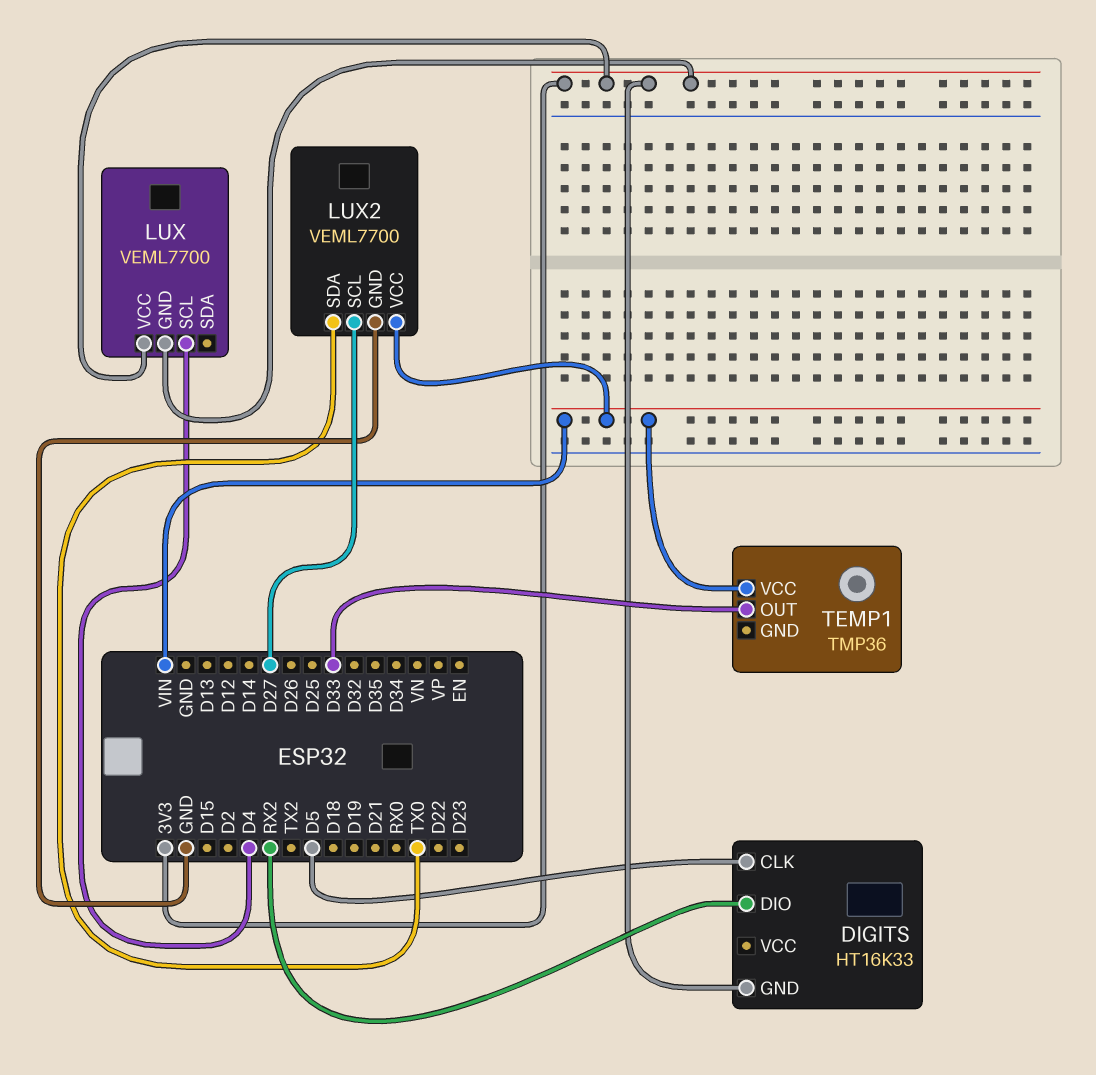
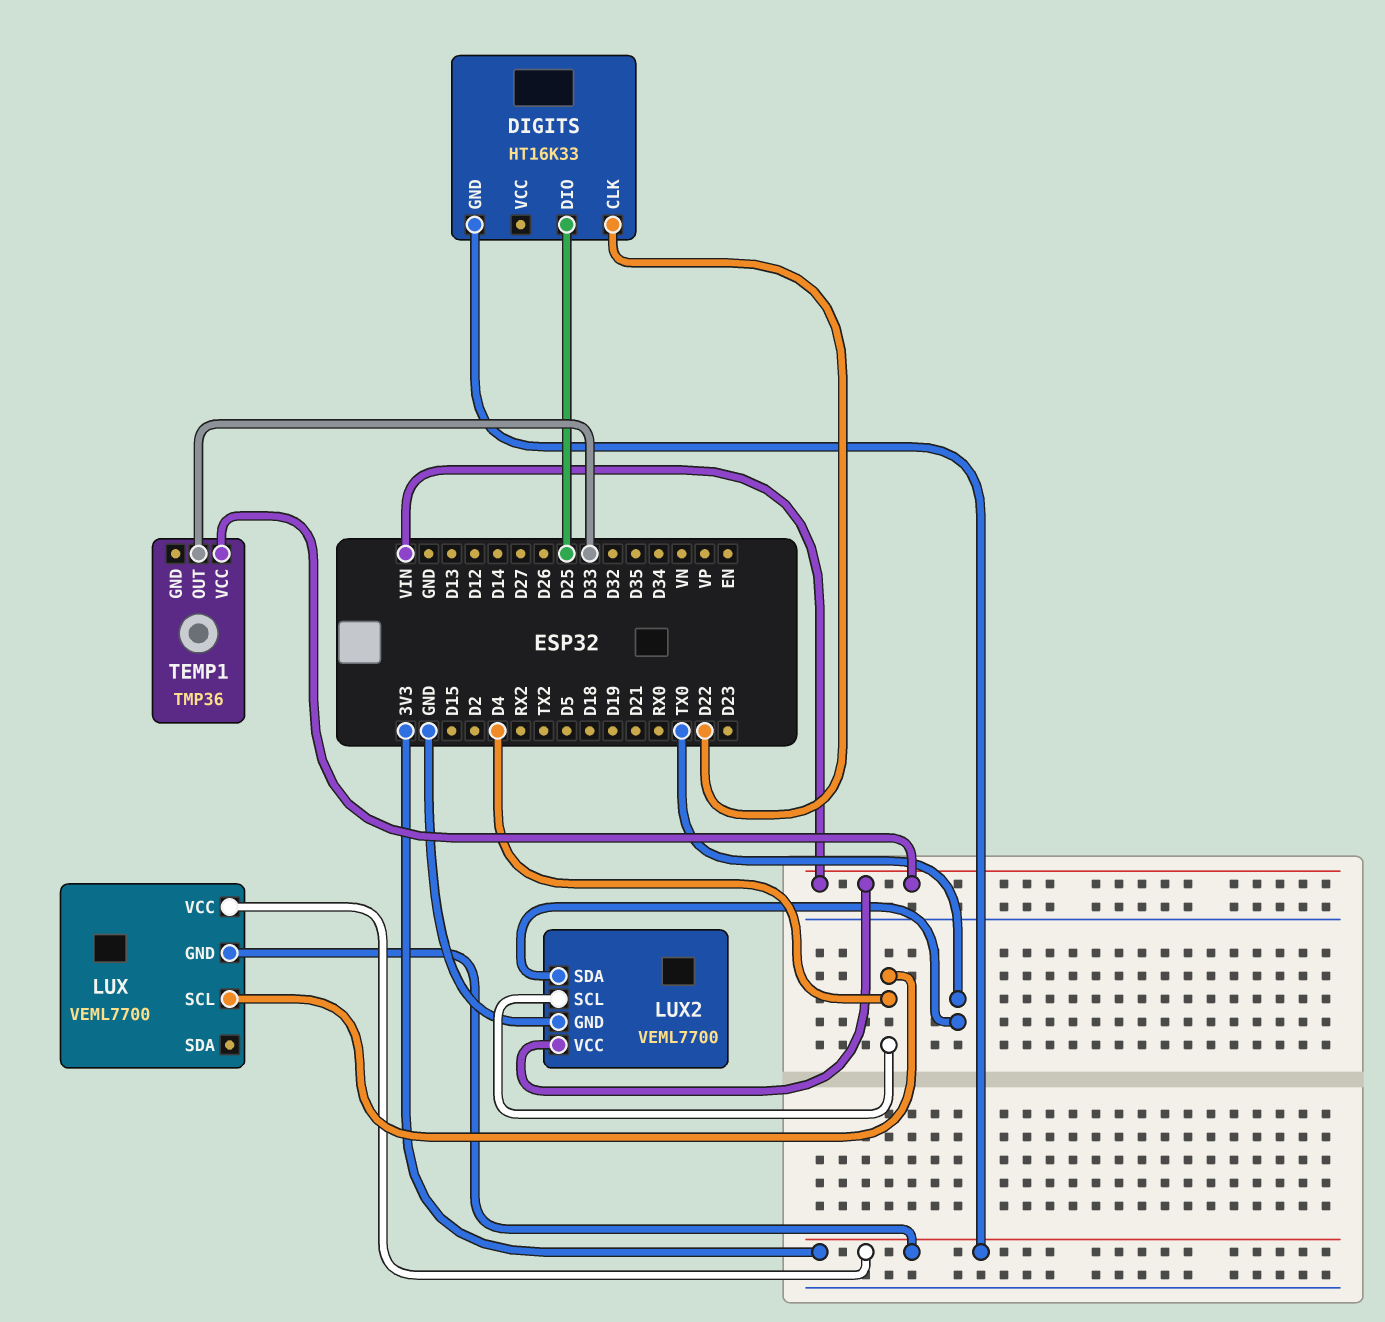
DIGITS pin CLK: D5 -> D22
DIGITS pin DIO: RX2 -> D25
LUX2 pin SCL: D27 -> D4

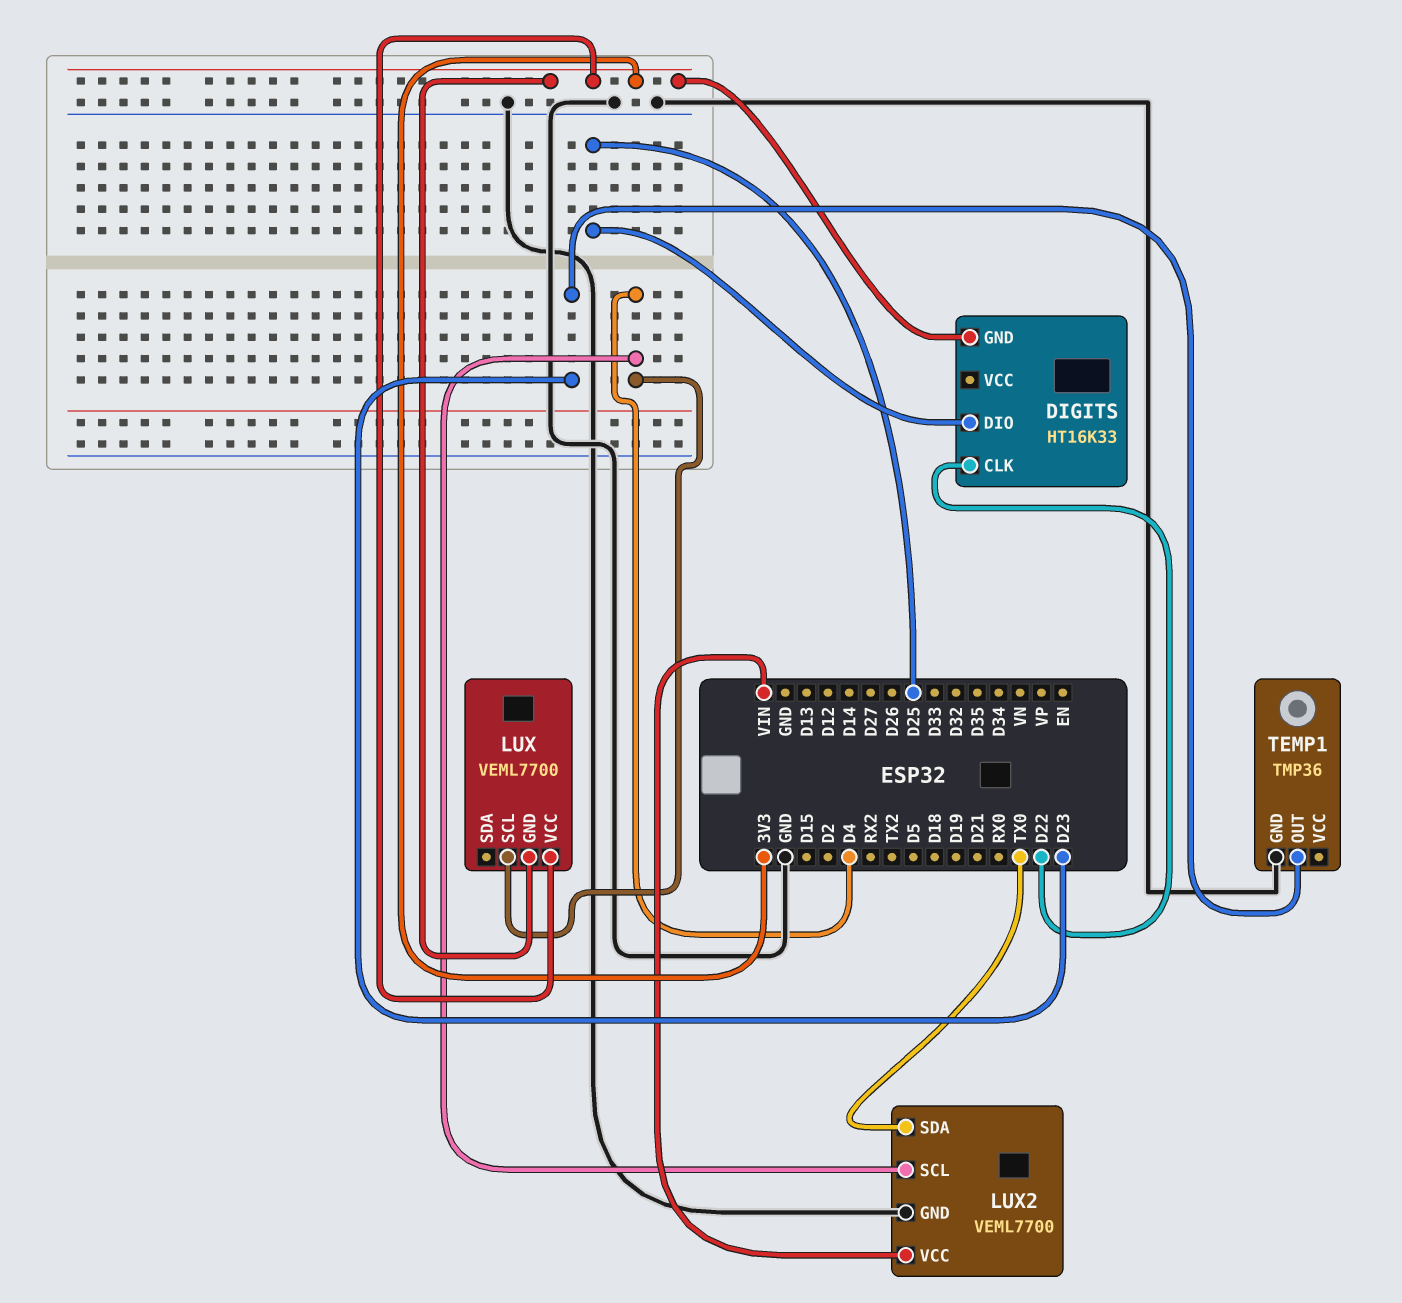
TEMP1 pin GND: none -> GND
TEMP1 pin OUT: D33 -> D23
TEMP1 pin VCC: VIN -> none

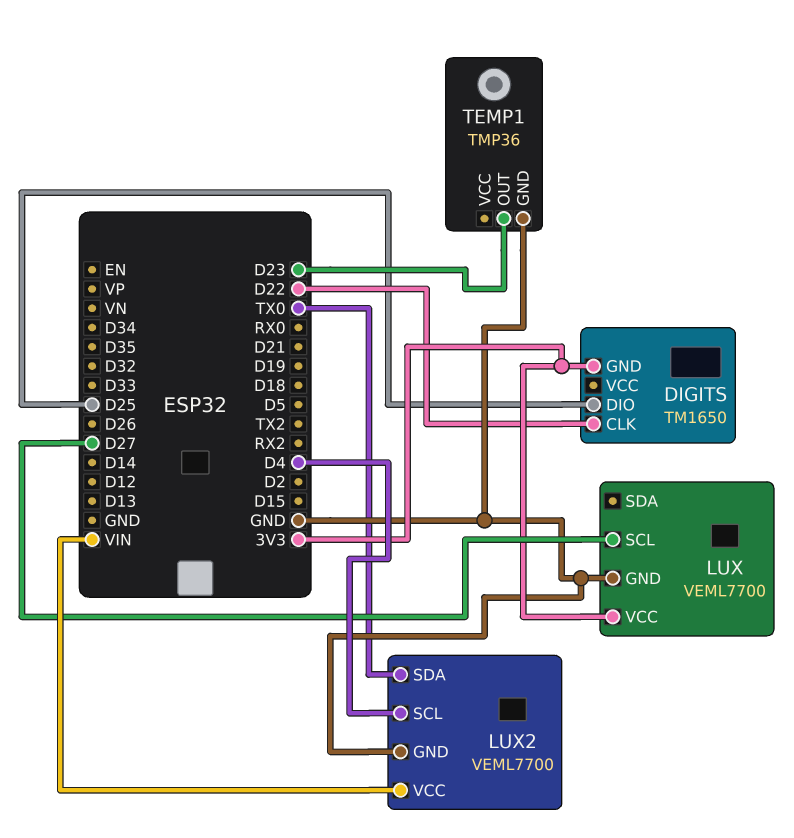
DIGITS: HT16K33 -> TM1650
LUX pin GND: 3V3 -> GND
LUX pin SCL: D4 -> D27

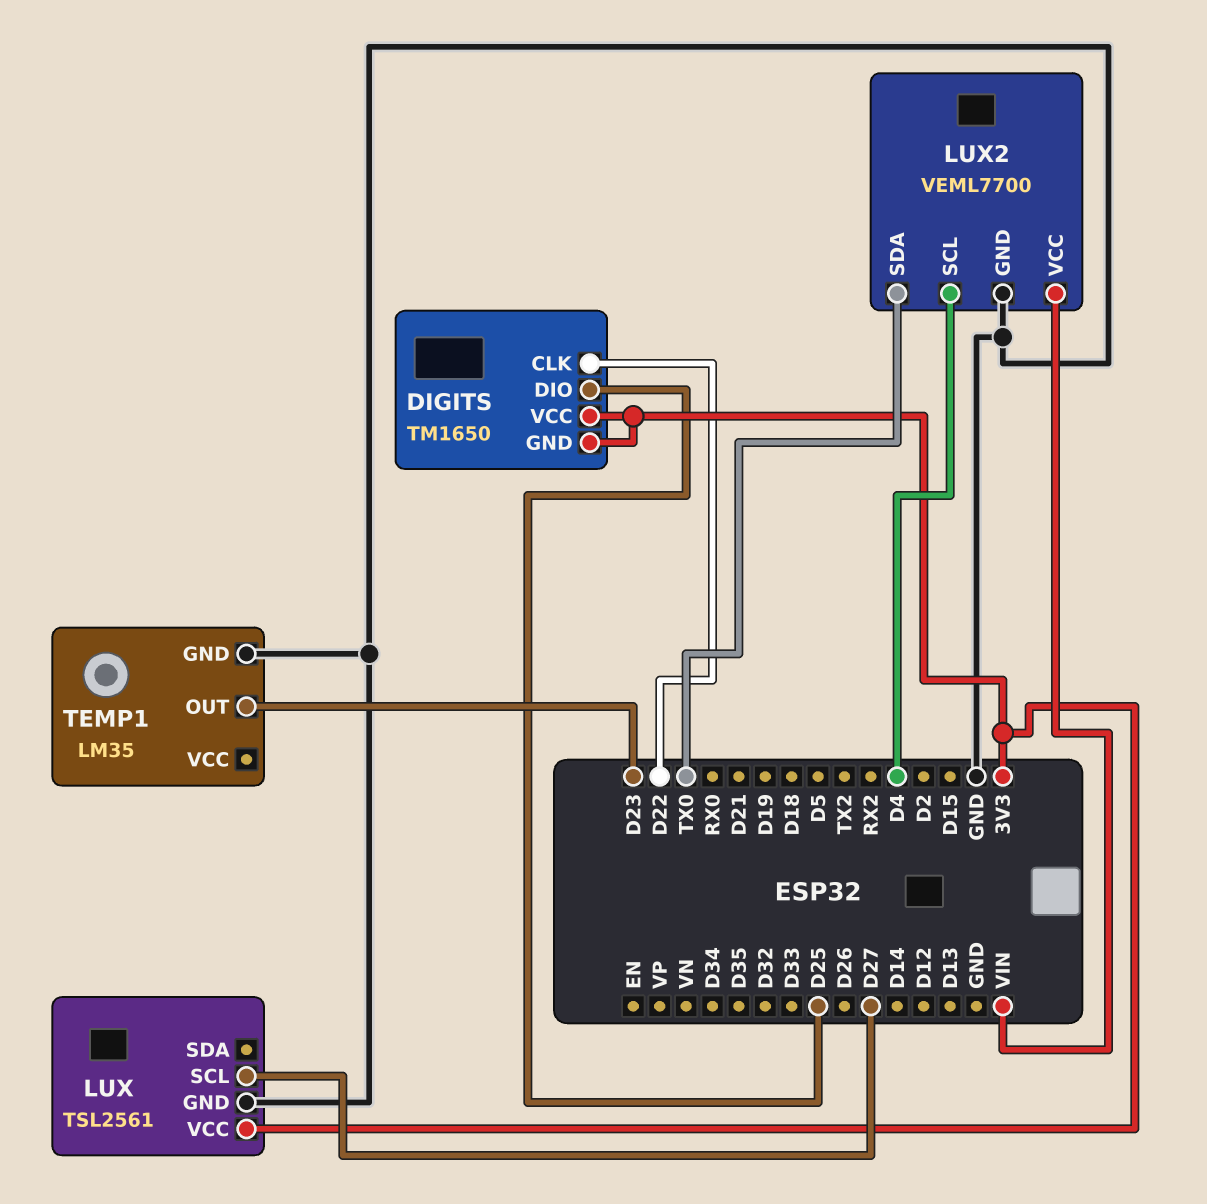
DIGITS pin VCC: none -> 3V3
LUX: VEML7700 -> TSL2561
TEMP1: TMP36 -> LM35

